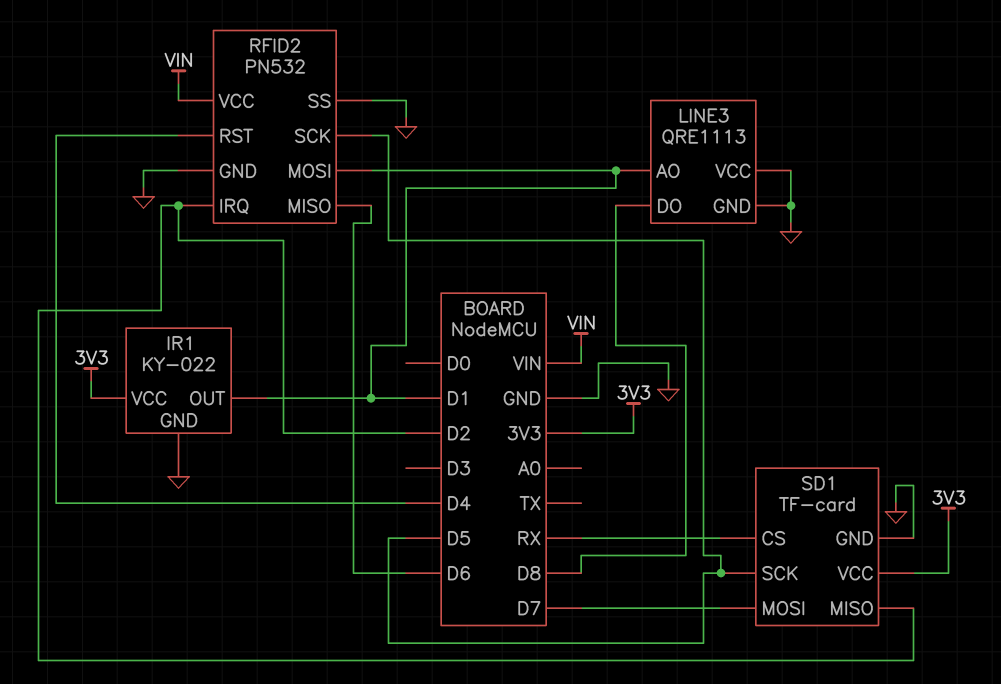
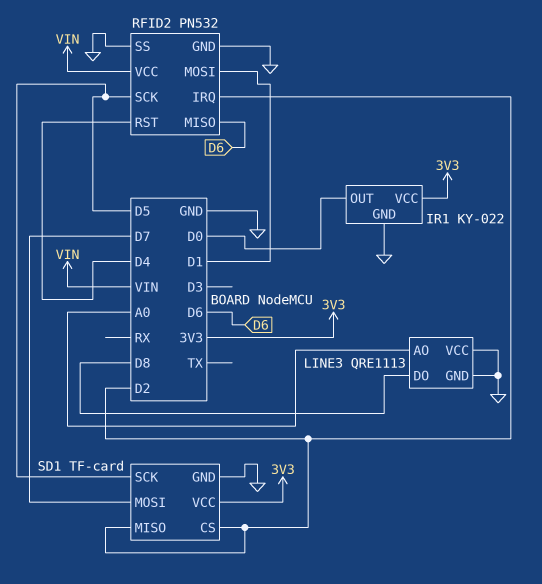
IR1 pin OUT: D1 -> D0
LINE3 pin AO: D1 -> A0
SD1 pin CS: RX -> D2

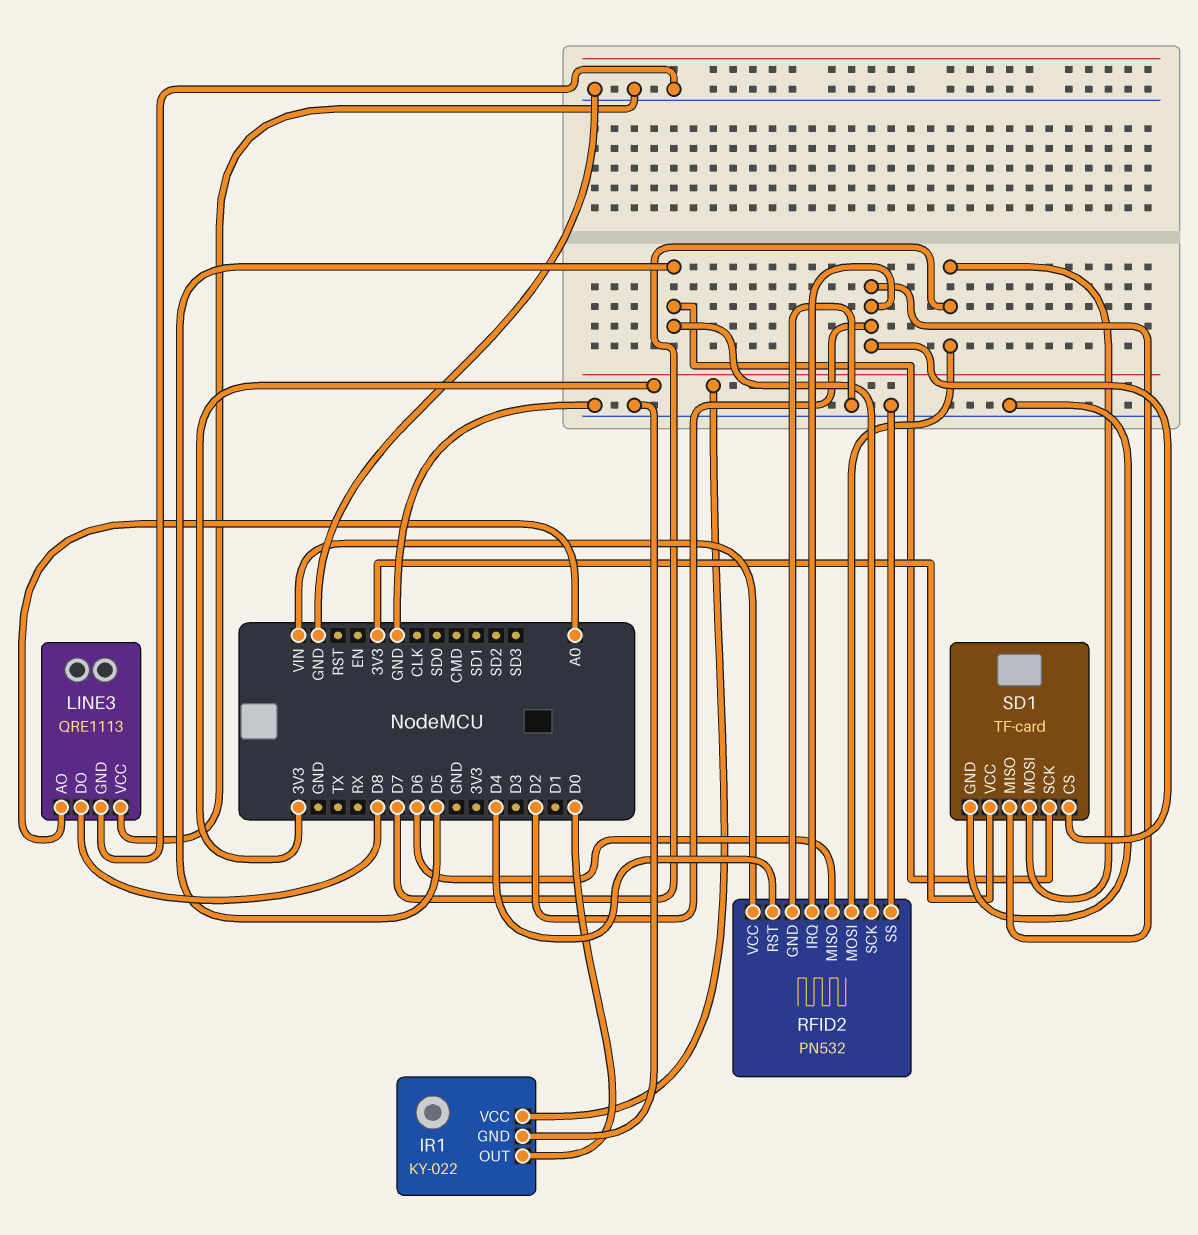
RFID2 pin MOSI: D1 -> D7

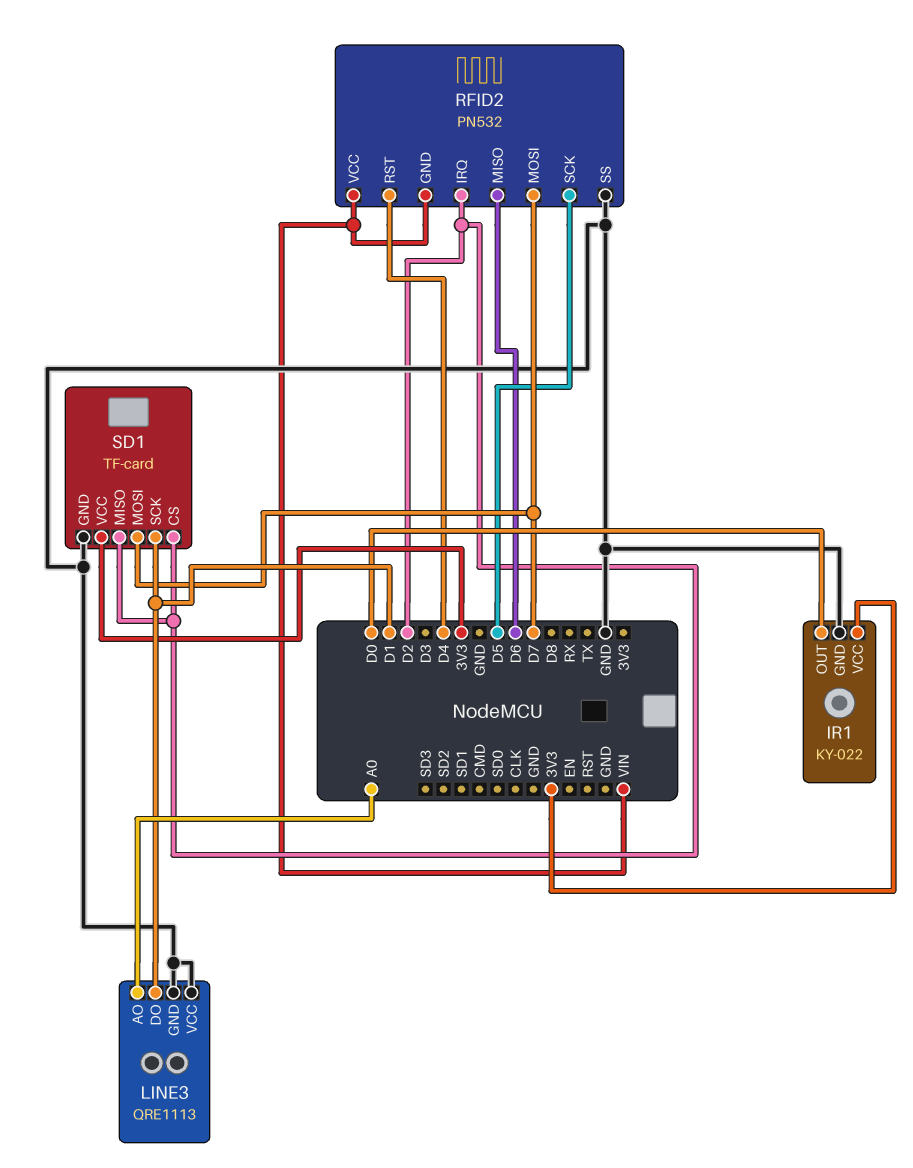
LINE3 pin DO: D8 -> D1
RFID2 pin GND: GND -> VIN
SD1 pin SCK: D5 -> D1

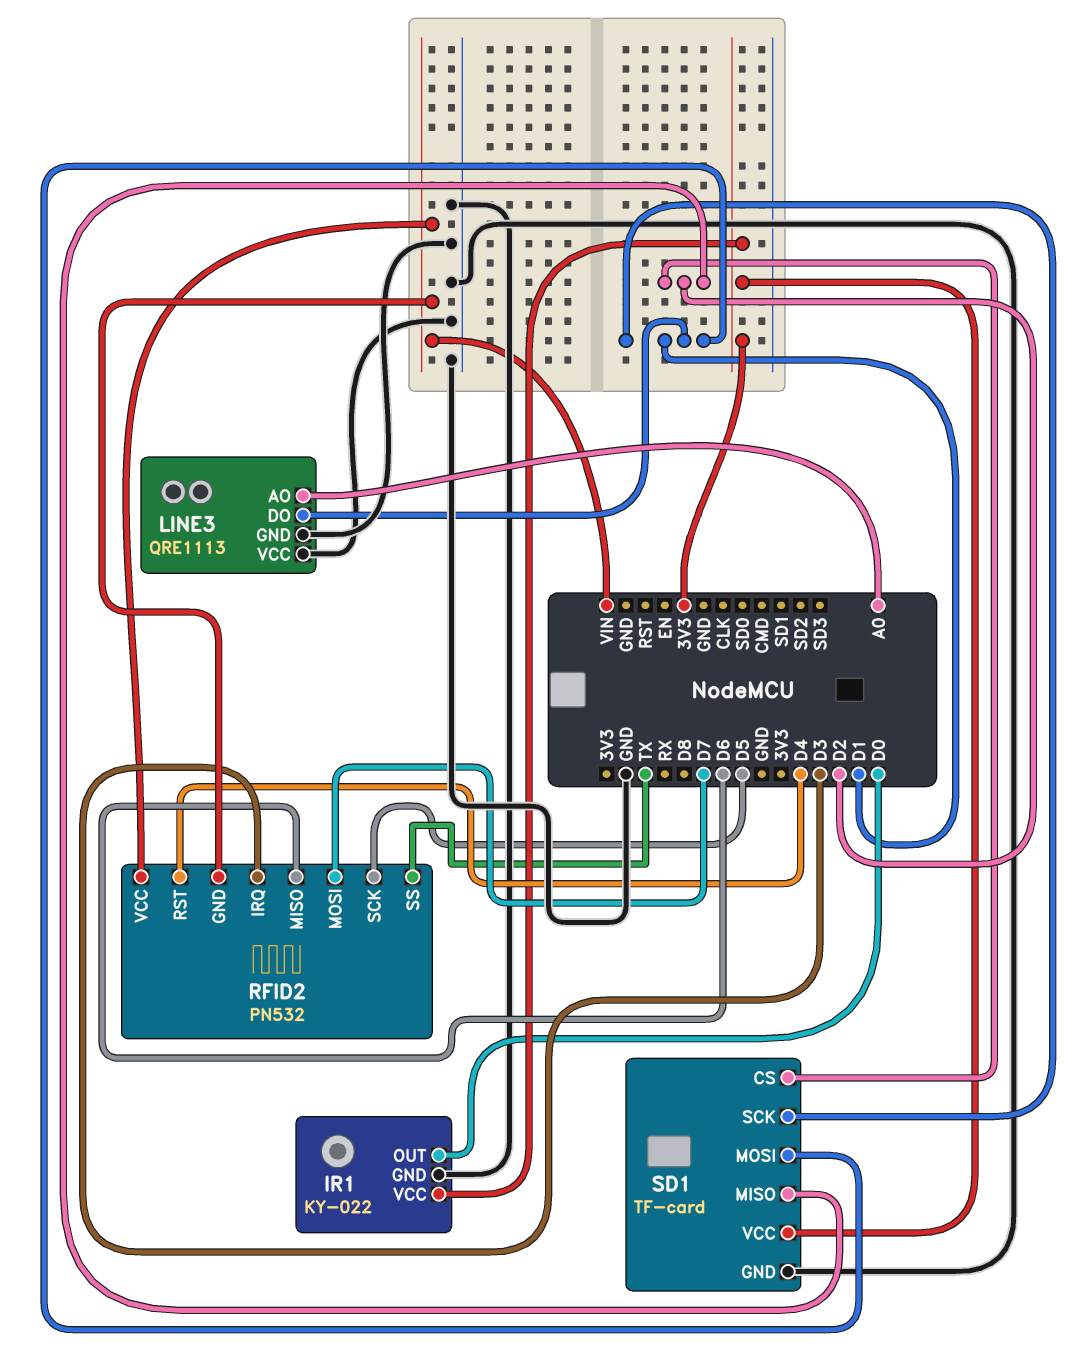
RFID2 pin IRQ: D2 -> D3
RFID2 pin SS: GND -> TX
SD1 pin MOSI: D7 -> D1

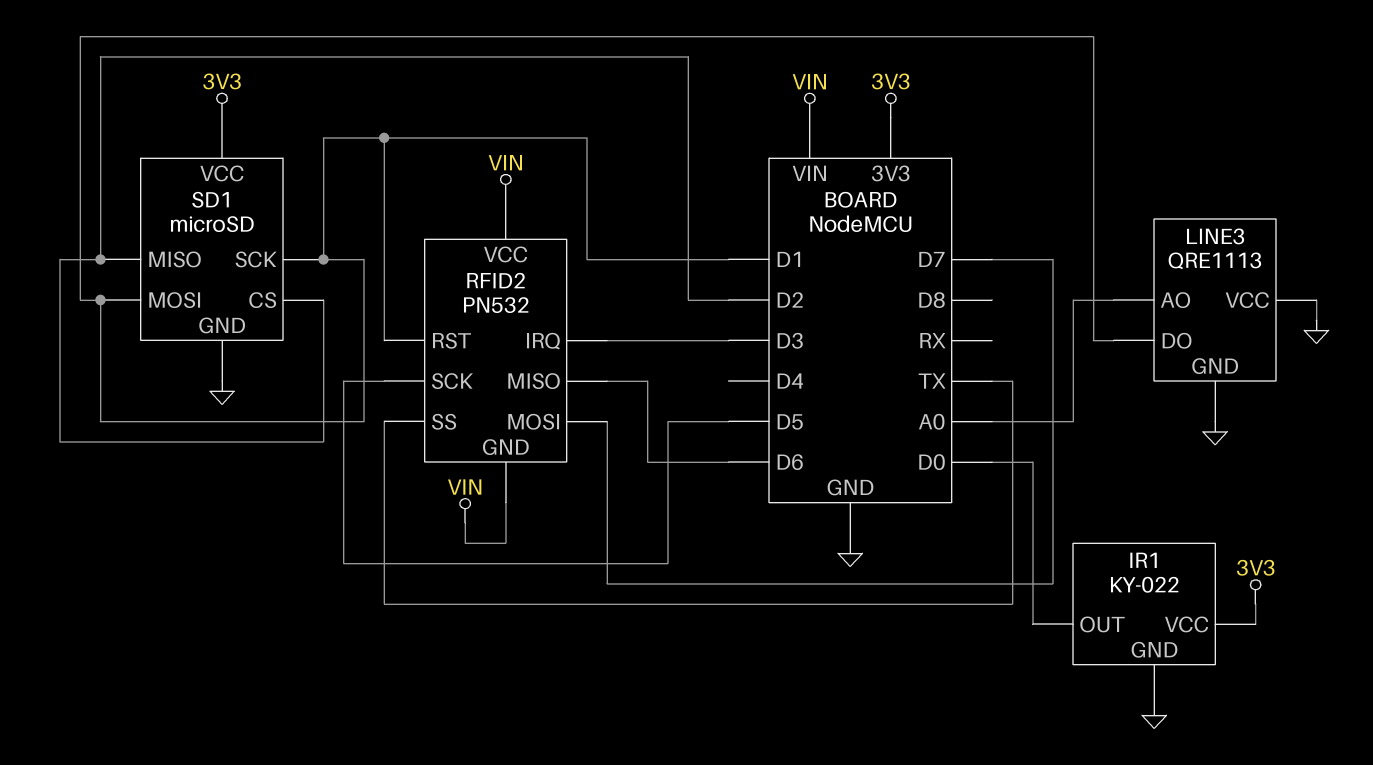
RFID2 pin RST: D4 -> D1
SD1: TF-card -> microSD

